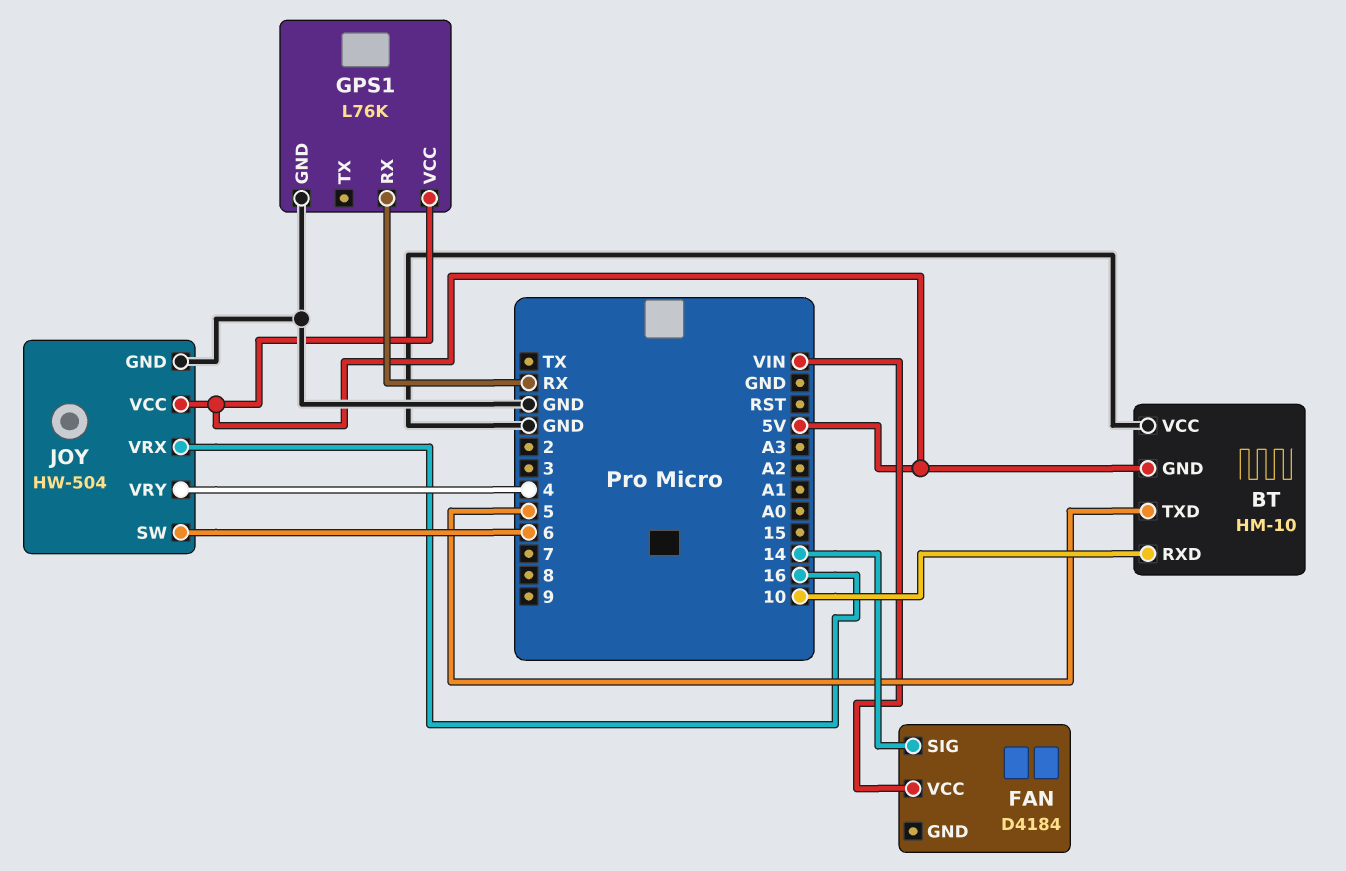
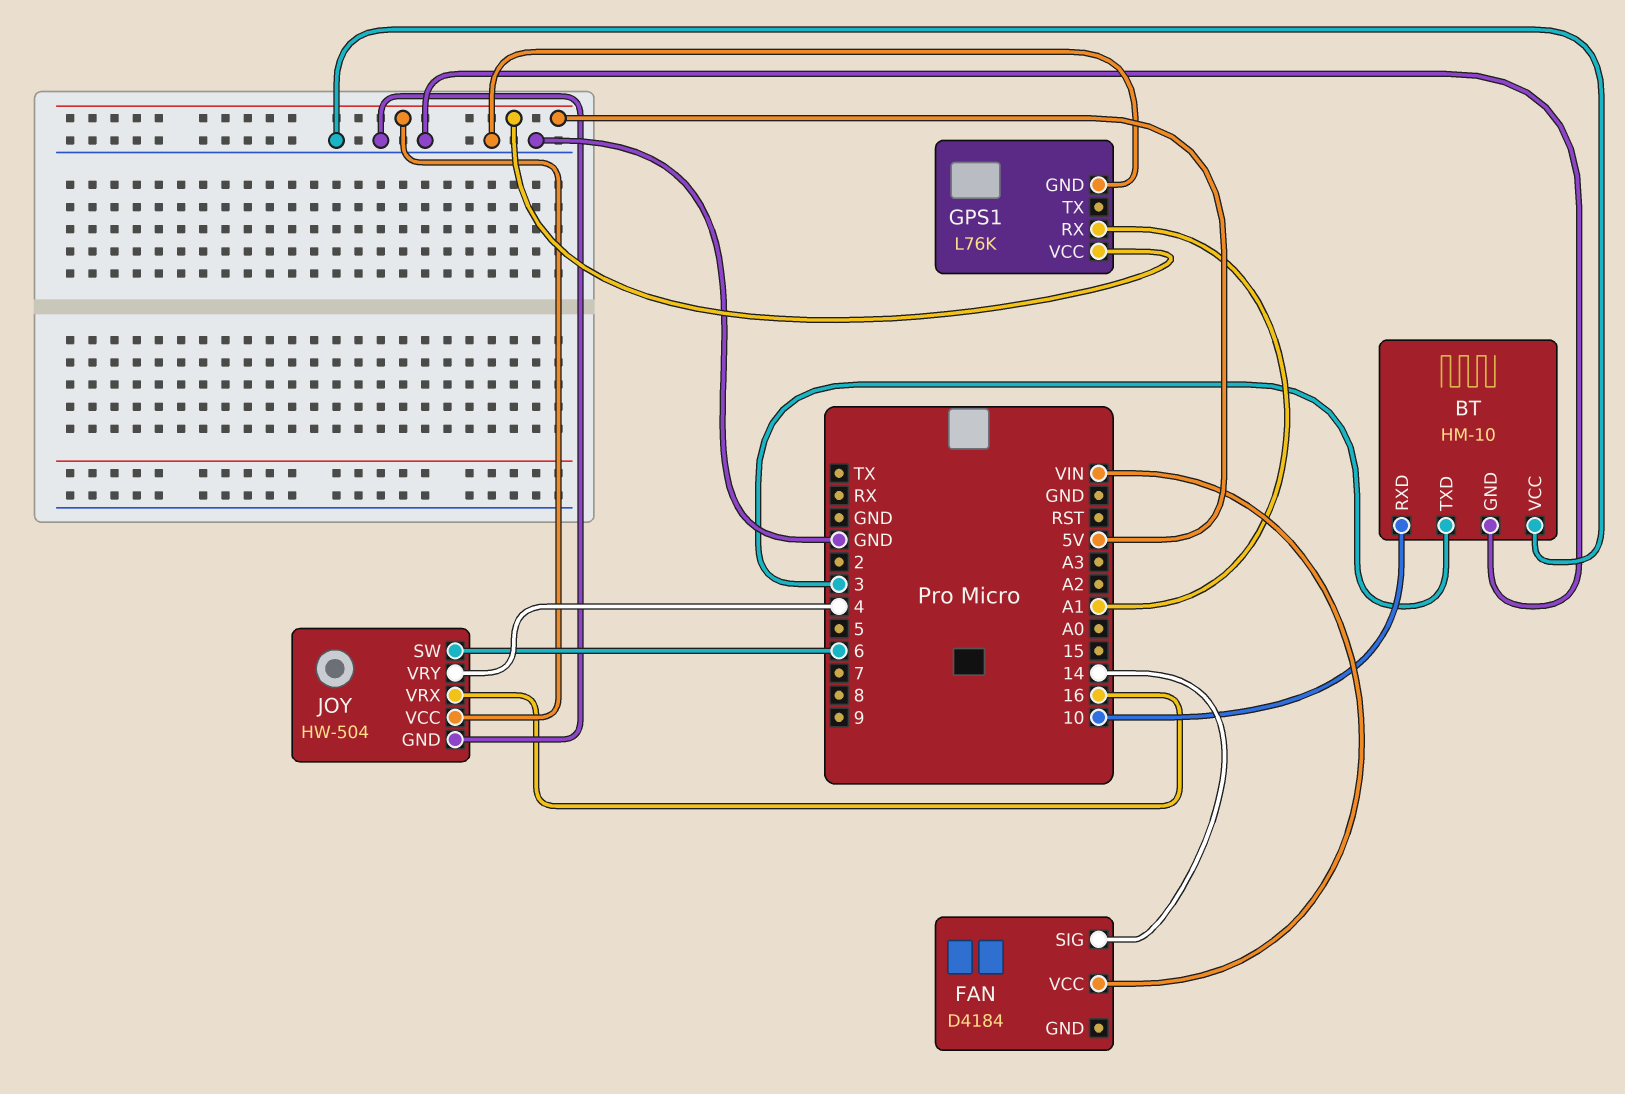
BT pin GND: 5V -> GND
BT pin TXD: 5 -> 3
GPS1 pin RX: RX -> A1

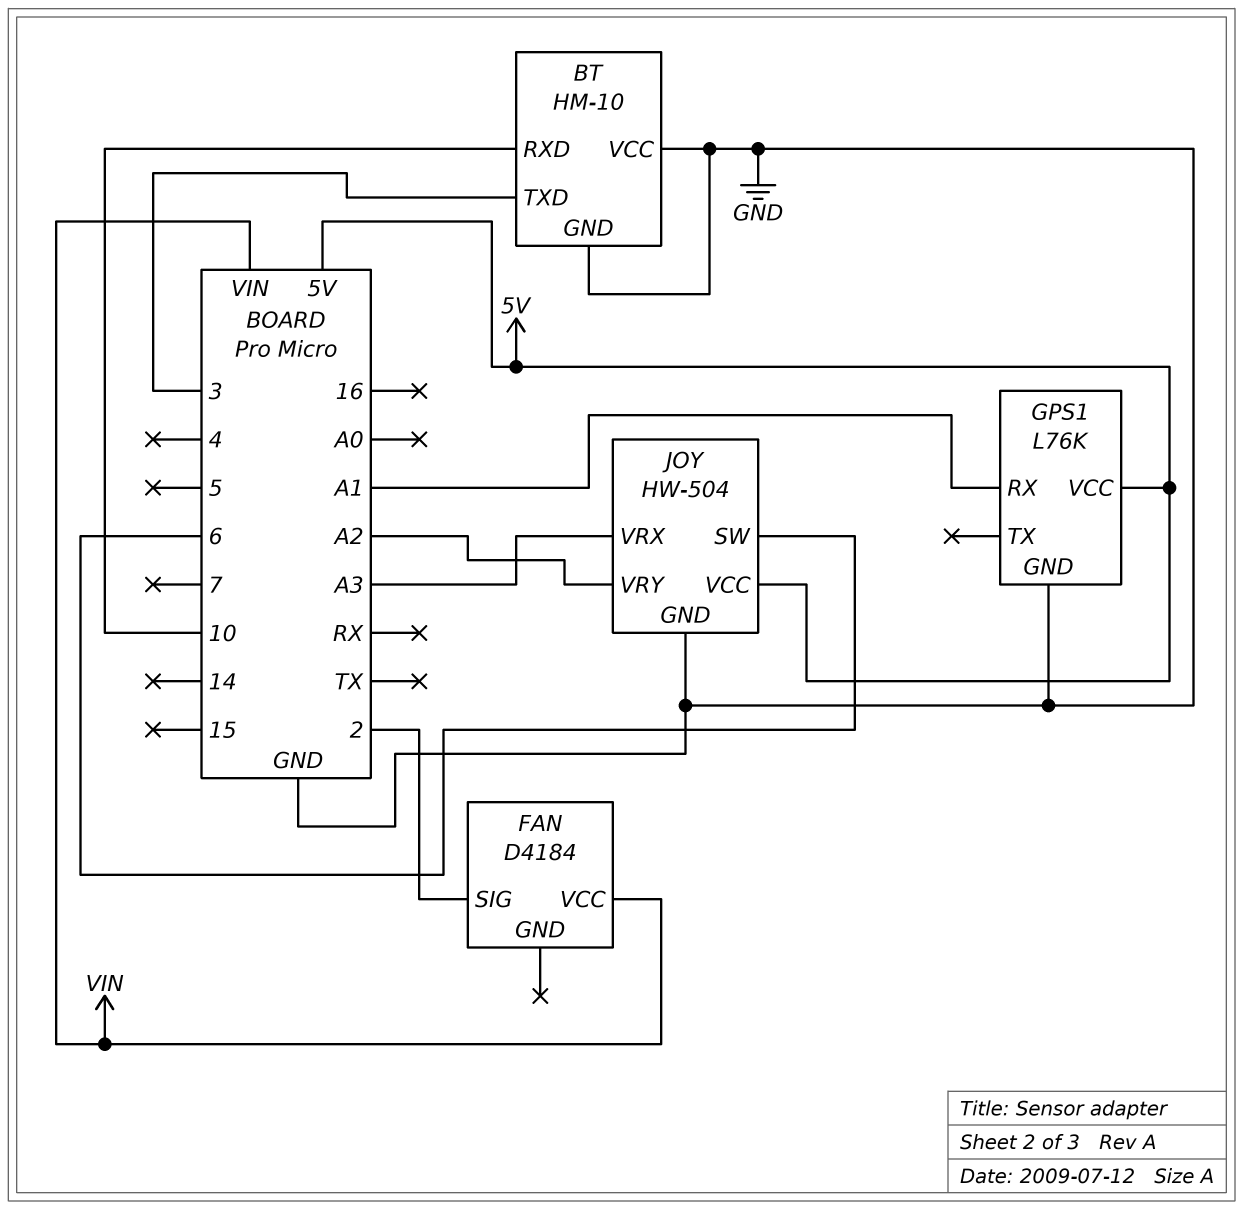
FAN pin SIG: 14 -> 2
JOY pin VRX: 16 -> A3
JOY pin VRY: 4 -> A2

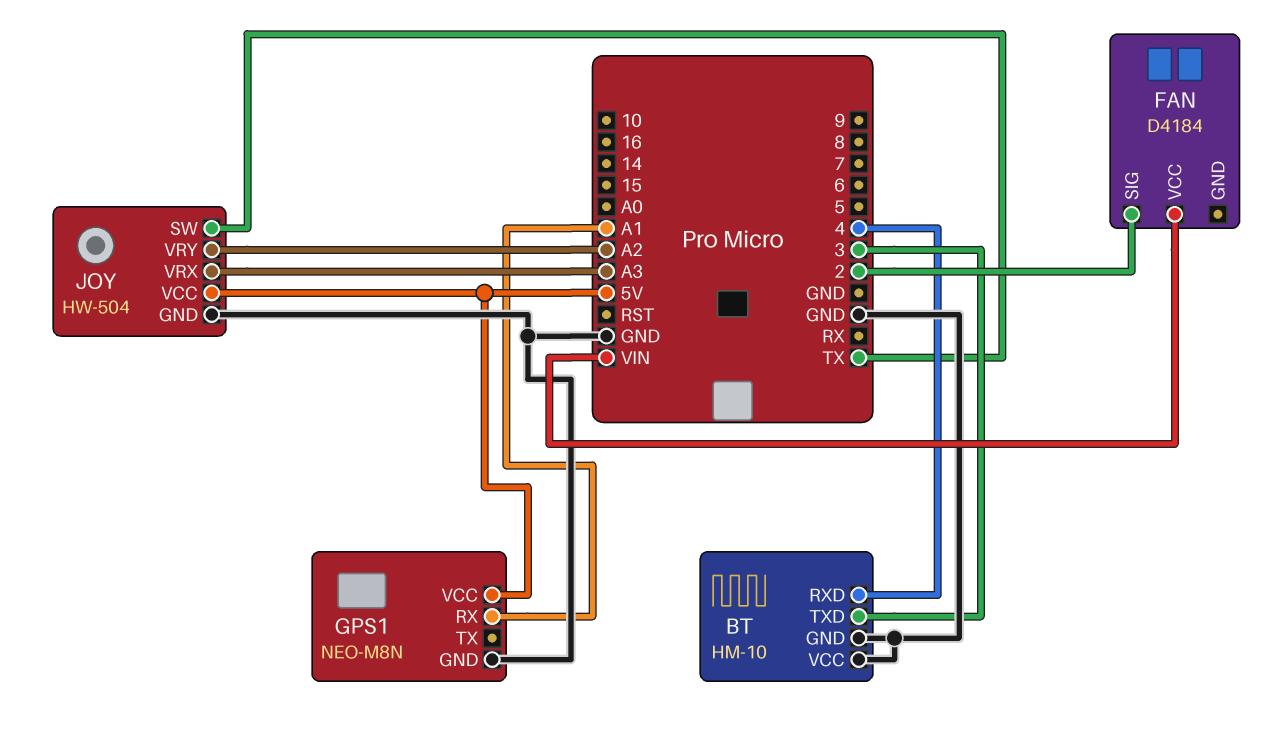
BT pin RXD: 10 -> 4
GPS1: L76K -> NEO-M8N
JOY pin SW: 6 -> TX

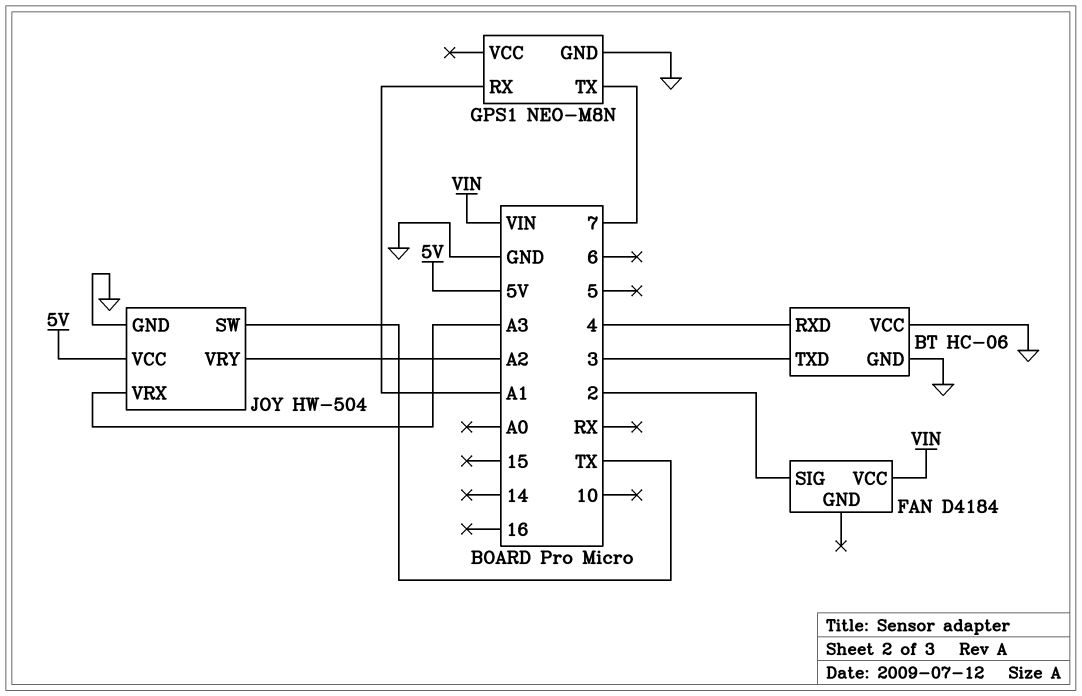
BT: HM-10 -> HC-06
GPS1 pin TX: none -> 7
GPS1 pin VCC: 5V -> none

